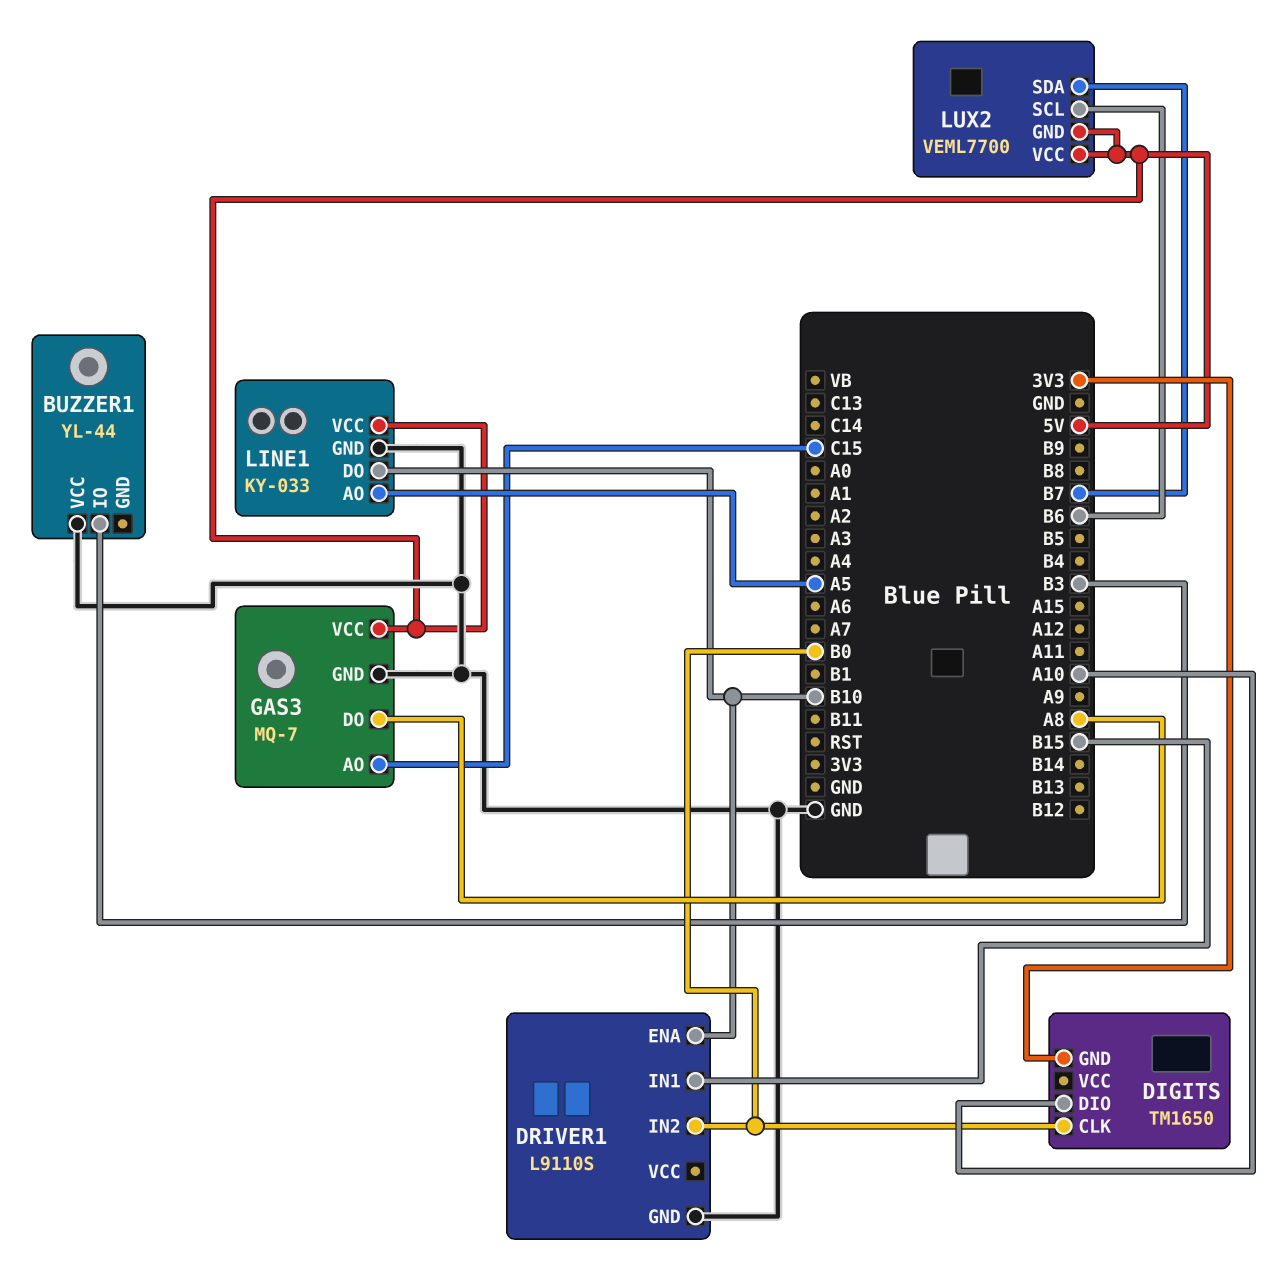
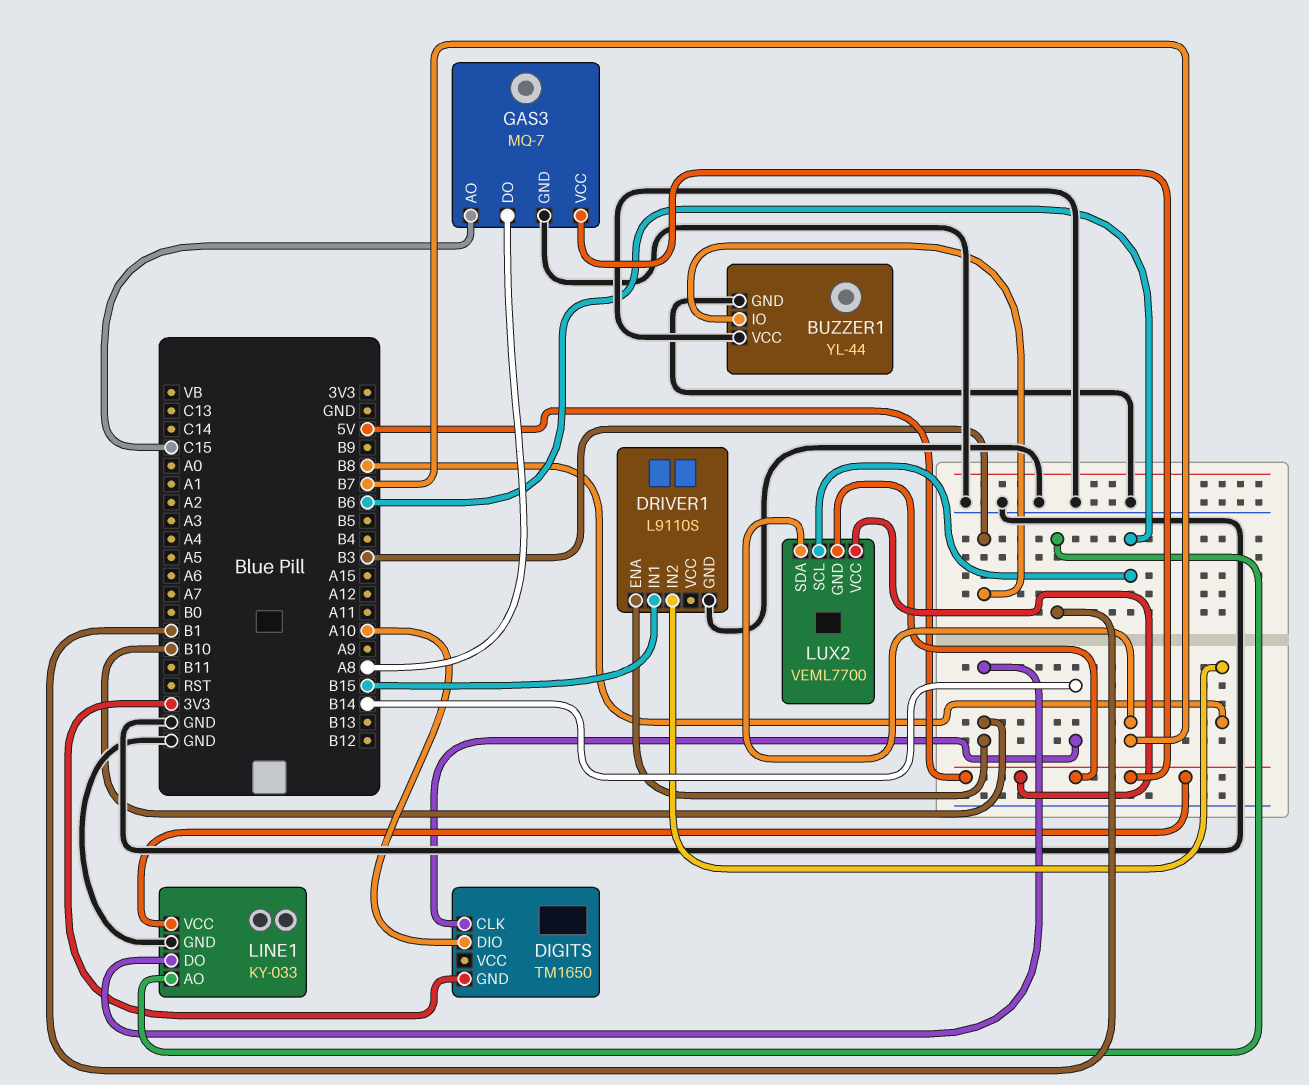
BUZZER1 pin GND: none -> GND
DIGITS pin CLK: B0 -> B14
DRIVER1 pin IN2: B0 -> B8
LINE1 pin AO: A5 -> B1

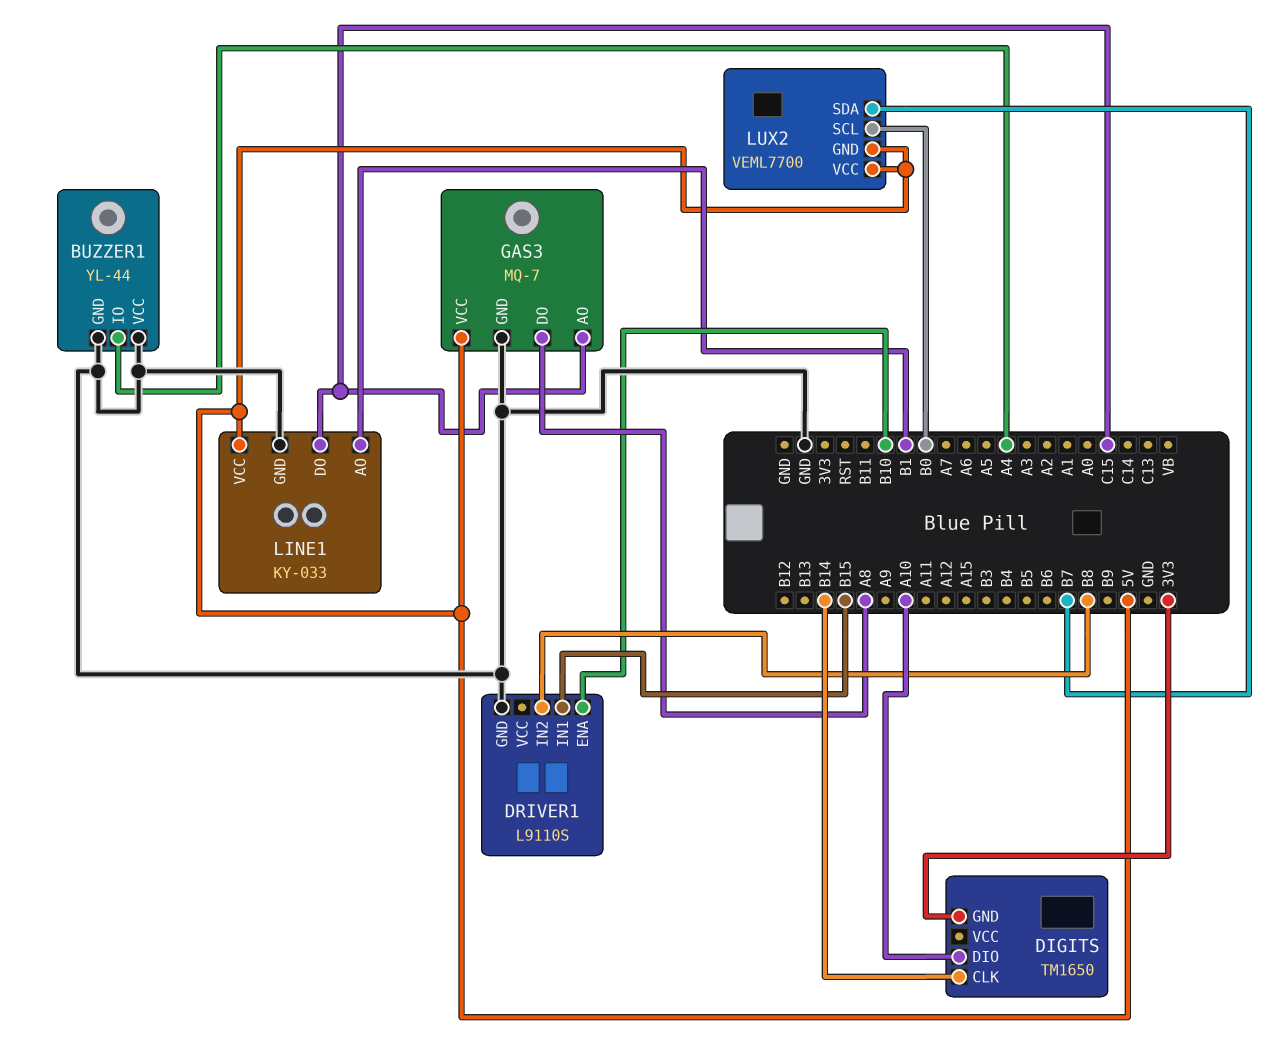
BUZZER1 pin IO: B3 -> A4
LINE1 pin DO: B10 -> C15
LUX2 pin SCL: B6 -> B0

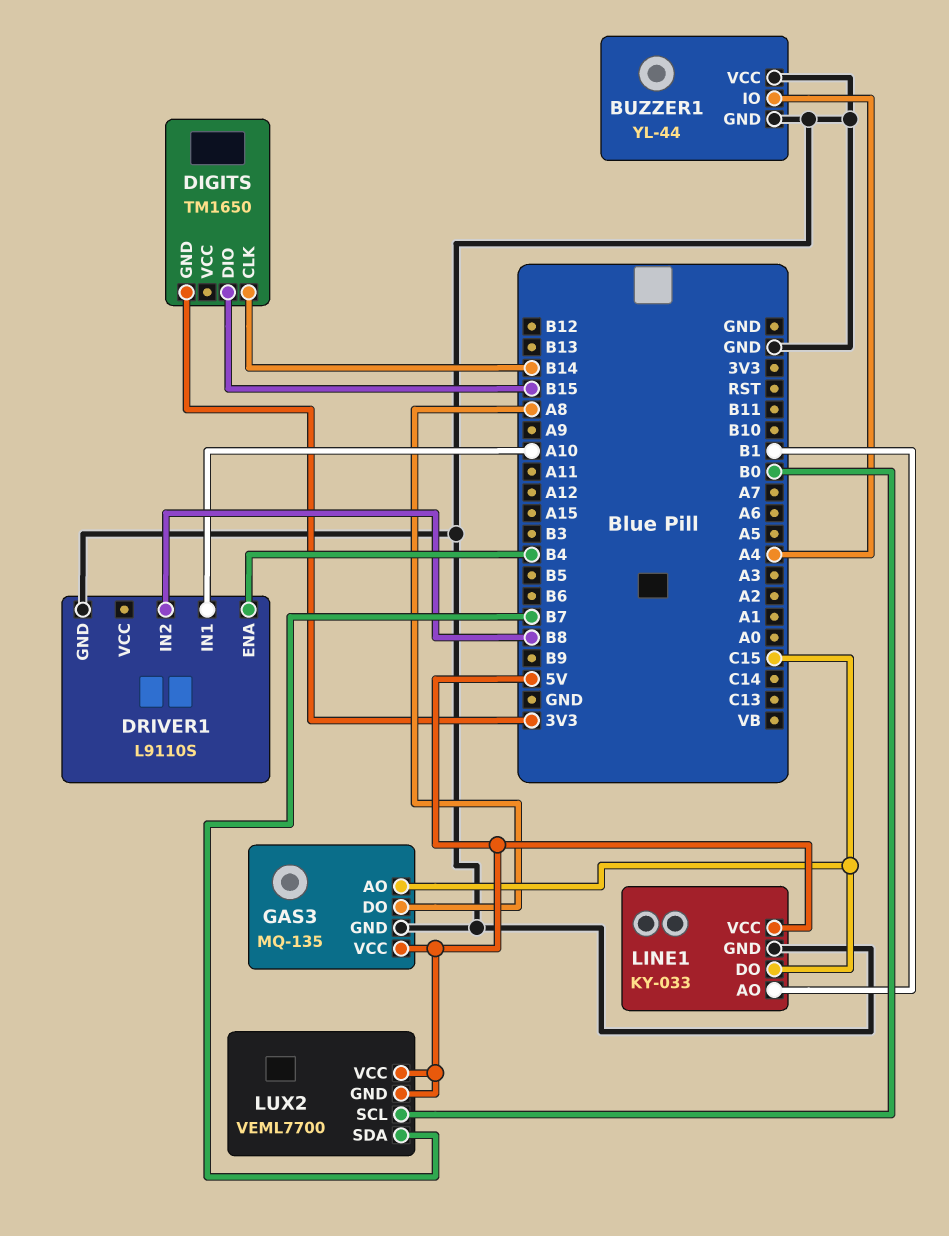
DIGITS pin DIO: A10 -> B15
DRIVER1 pin ENA: B10 -> B4
DRIVER1 pin IN1: B15 -> A10
GAS3: MQ-7 -> MQ-135

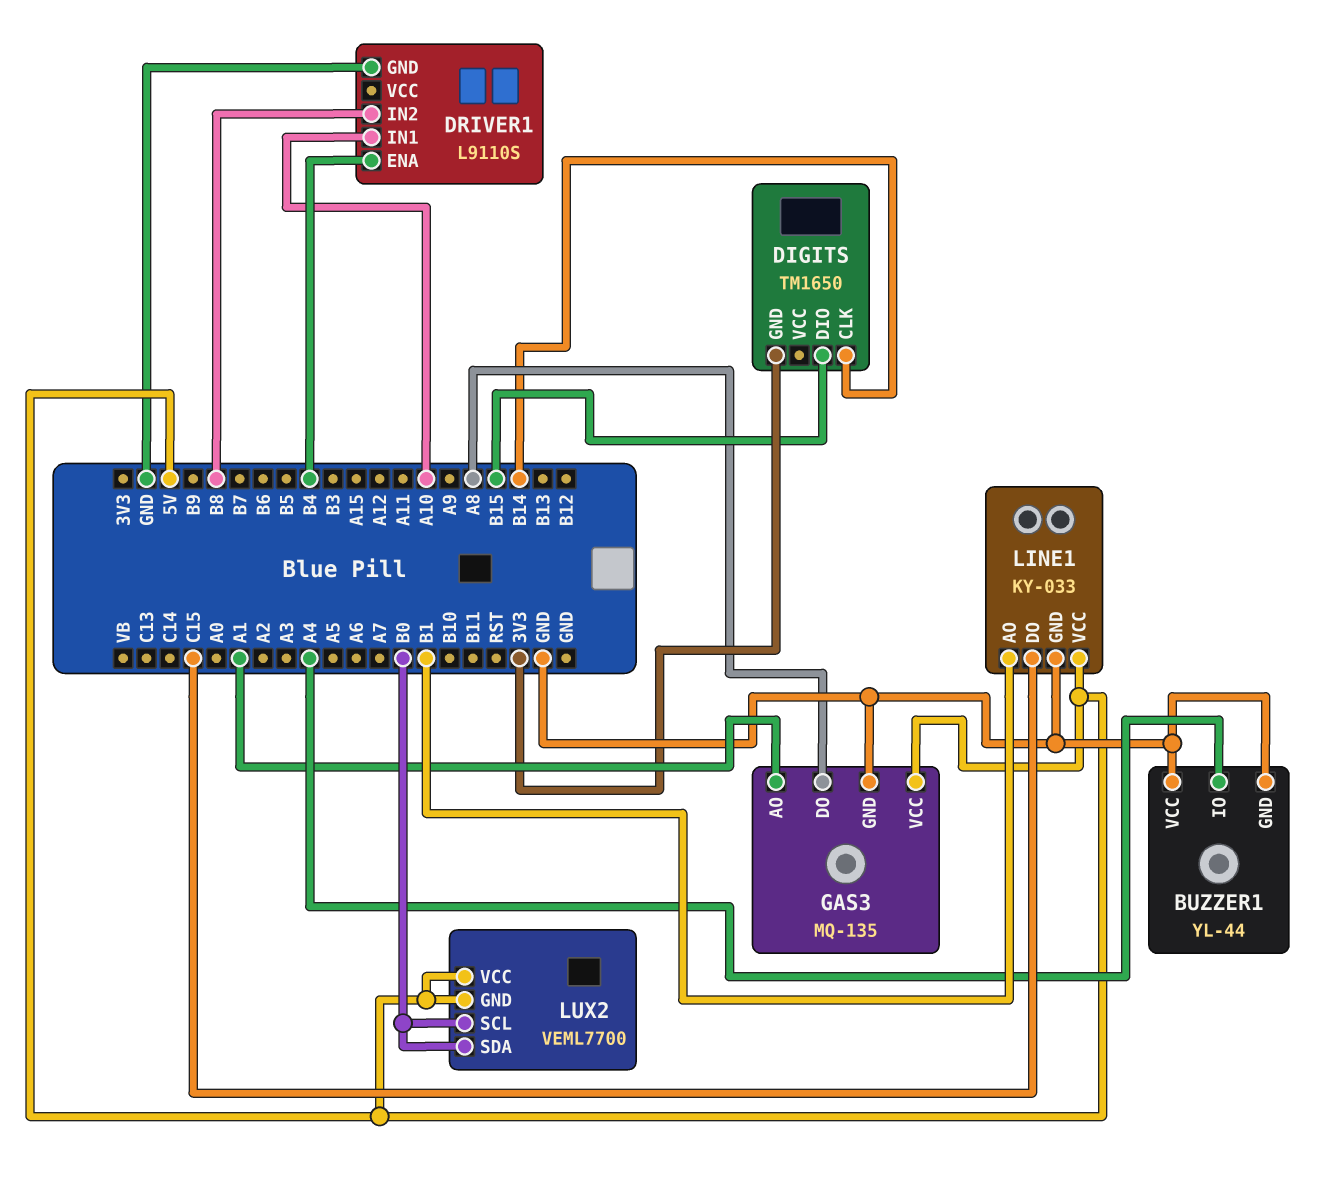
GAS3 pin AO: C15 -> A1
LUX2 pin SDA: B7 -> B0

